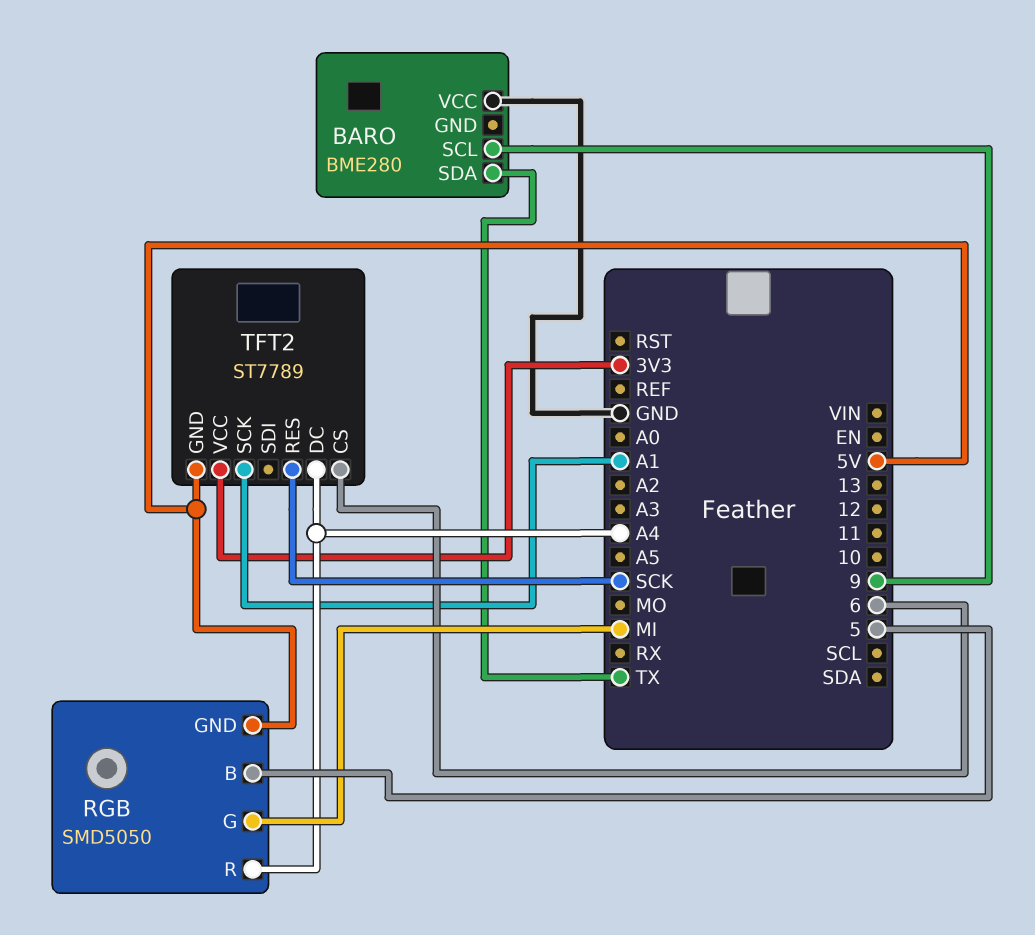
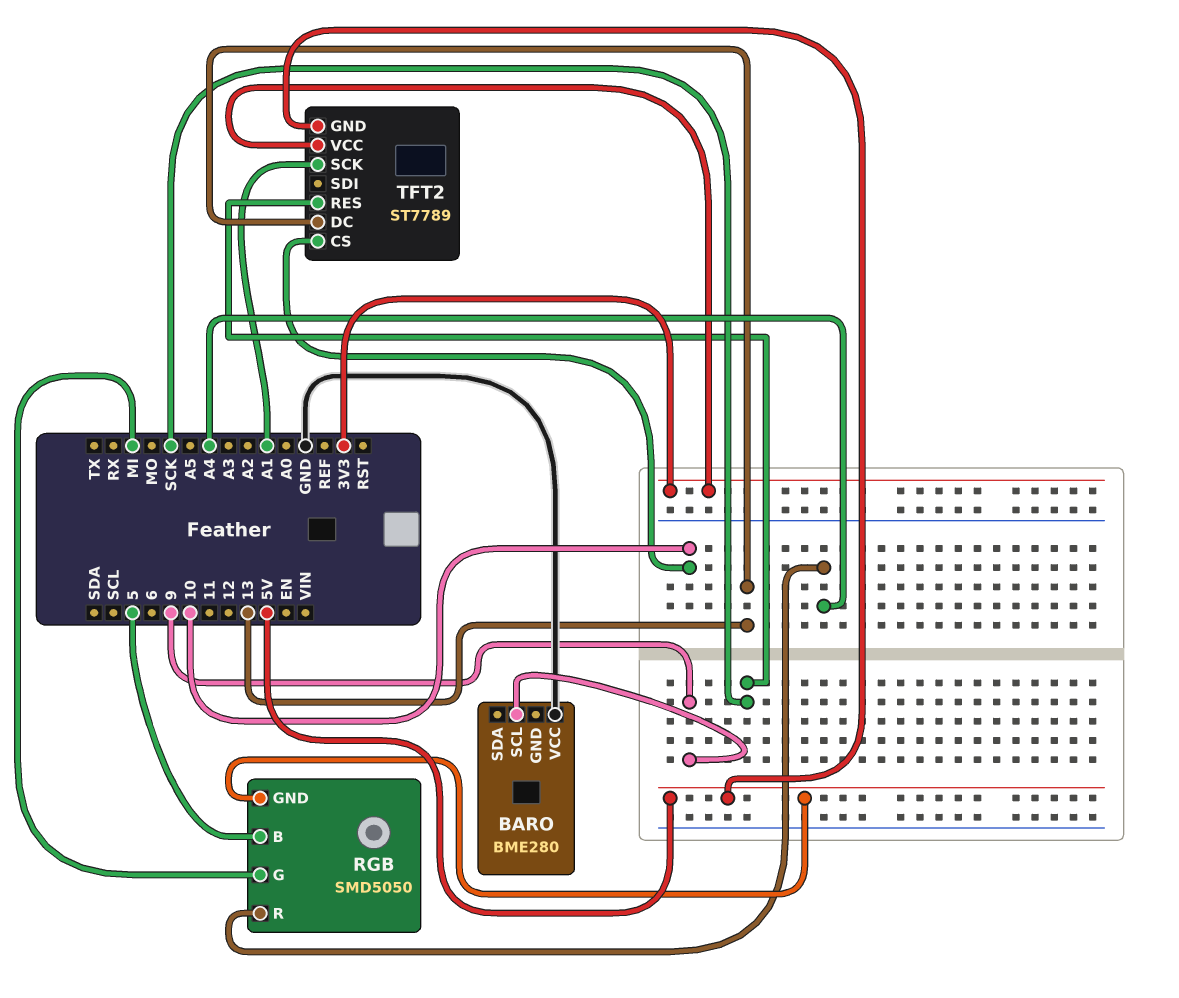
BARO pin SDA: TX -> none
TFT2 pin CS: 6 -> 10
TFT2 pin DC: A4 -> 13

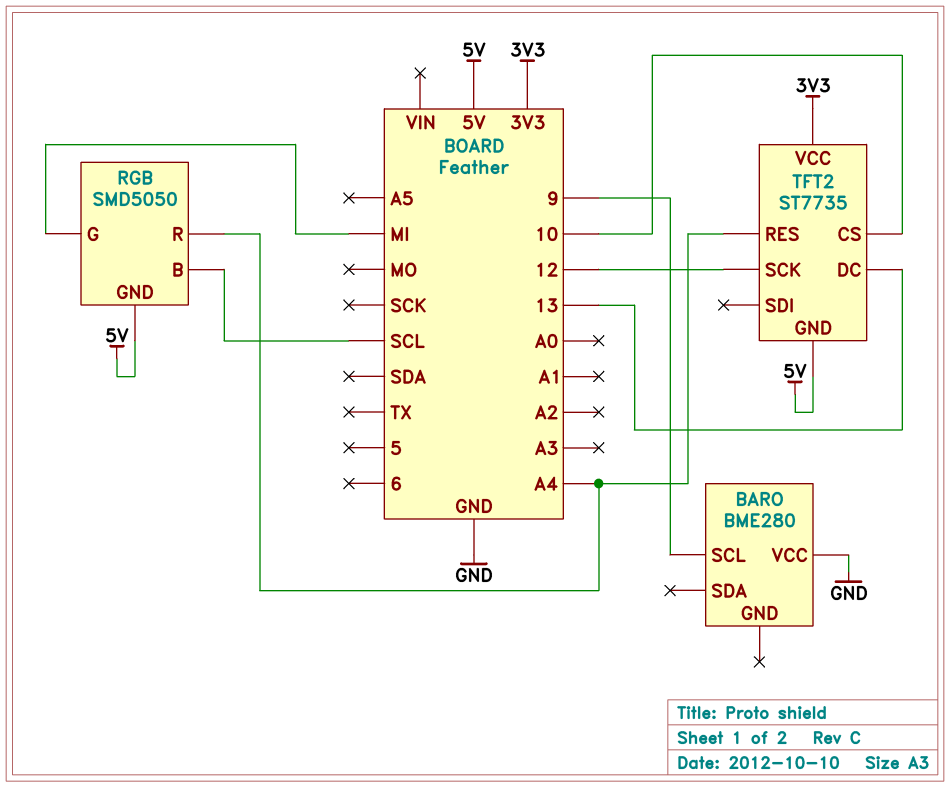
RGB pin B: 5 -> SCL
TFT2: ST7789 -> ST7735
TFT2 pin RES: SCK -> A4
TFT2 pin SCK: A1 -> 12

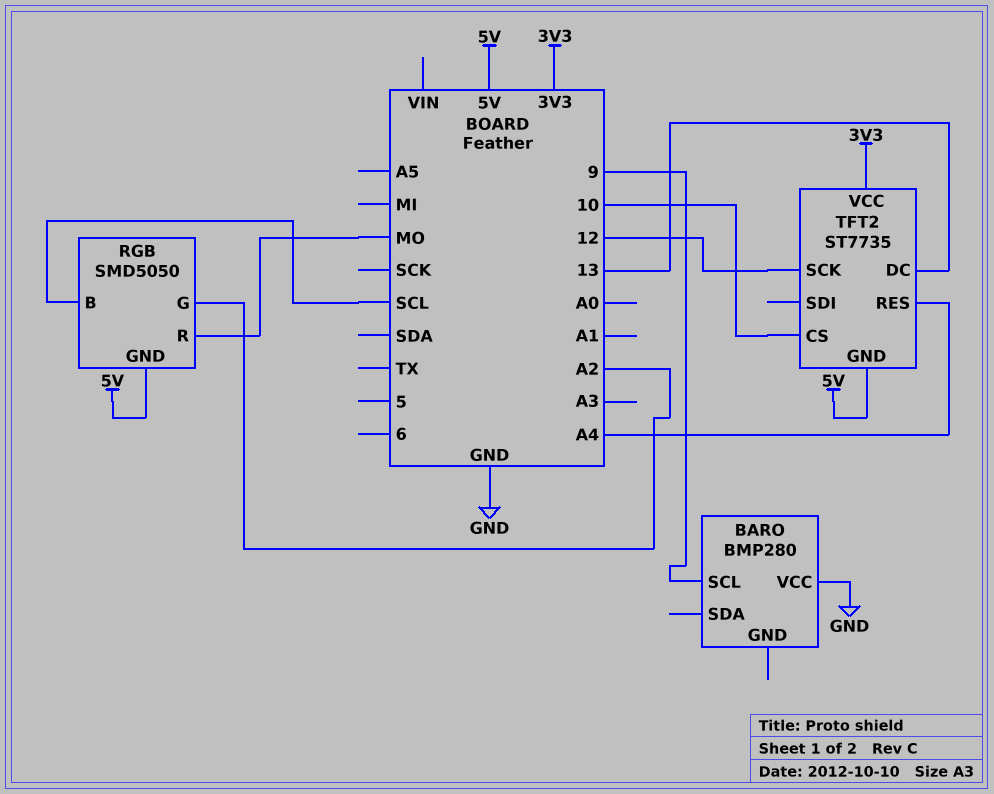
BARO: BME280 -> BMP280
RGB pin G: MI -> A2
RGB pin R: A4 -> MO

